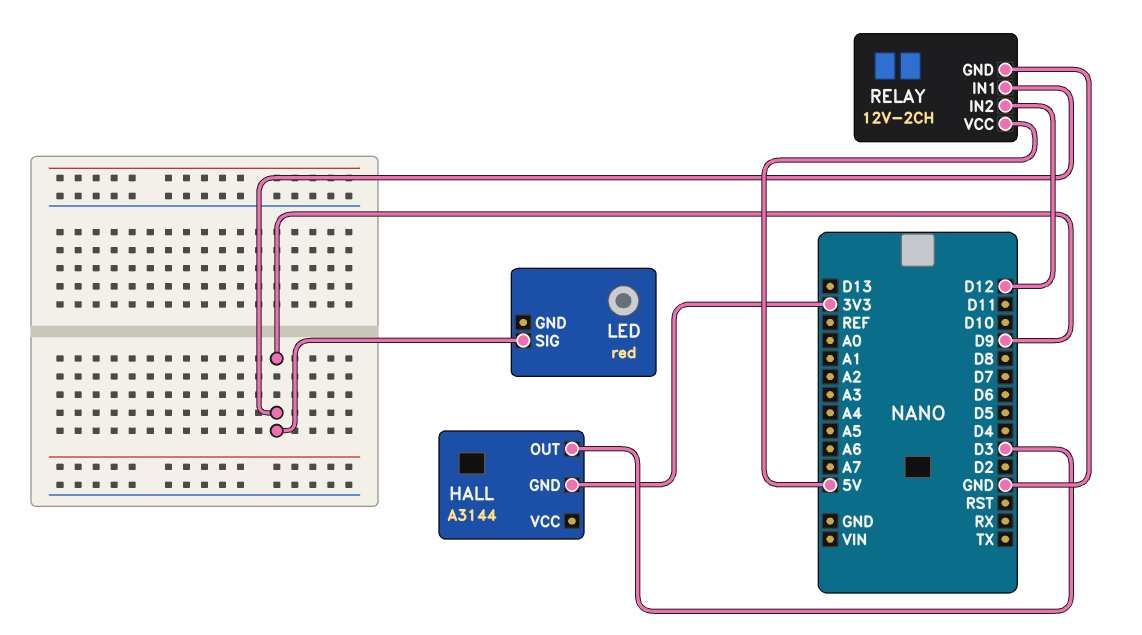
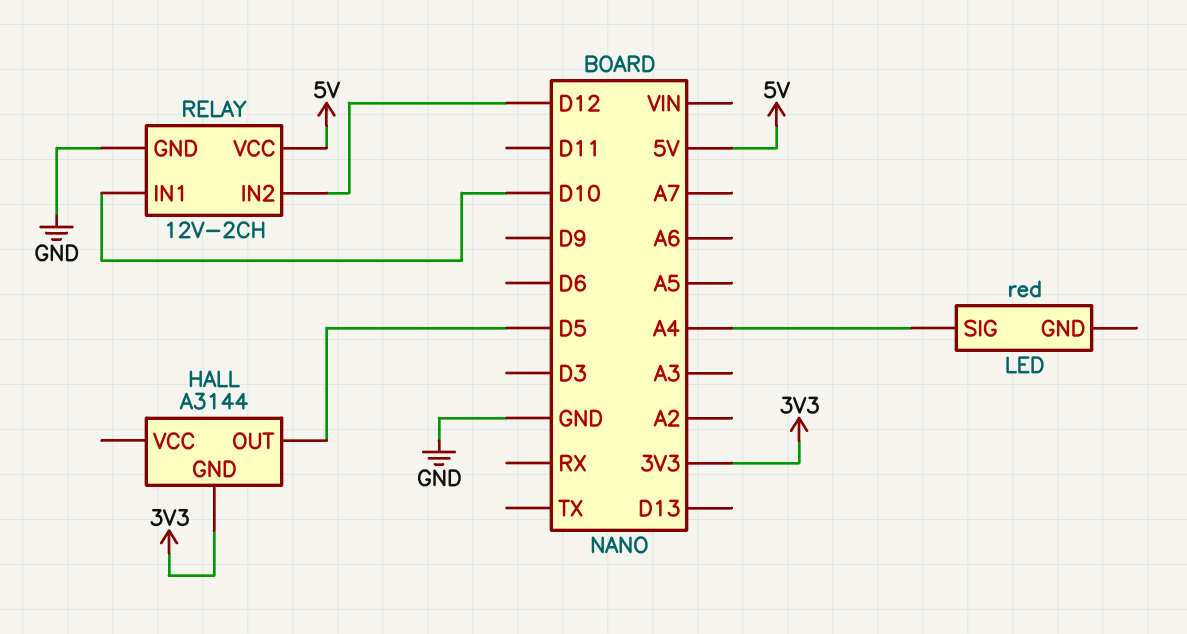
HALL pin OUT: D3 -> D5
LED pin SIG: D9 -> A4
RELAY pin IN1: D9 -> D10

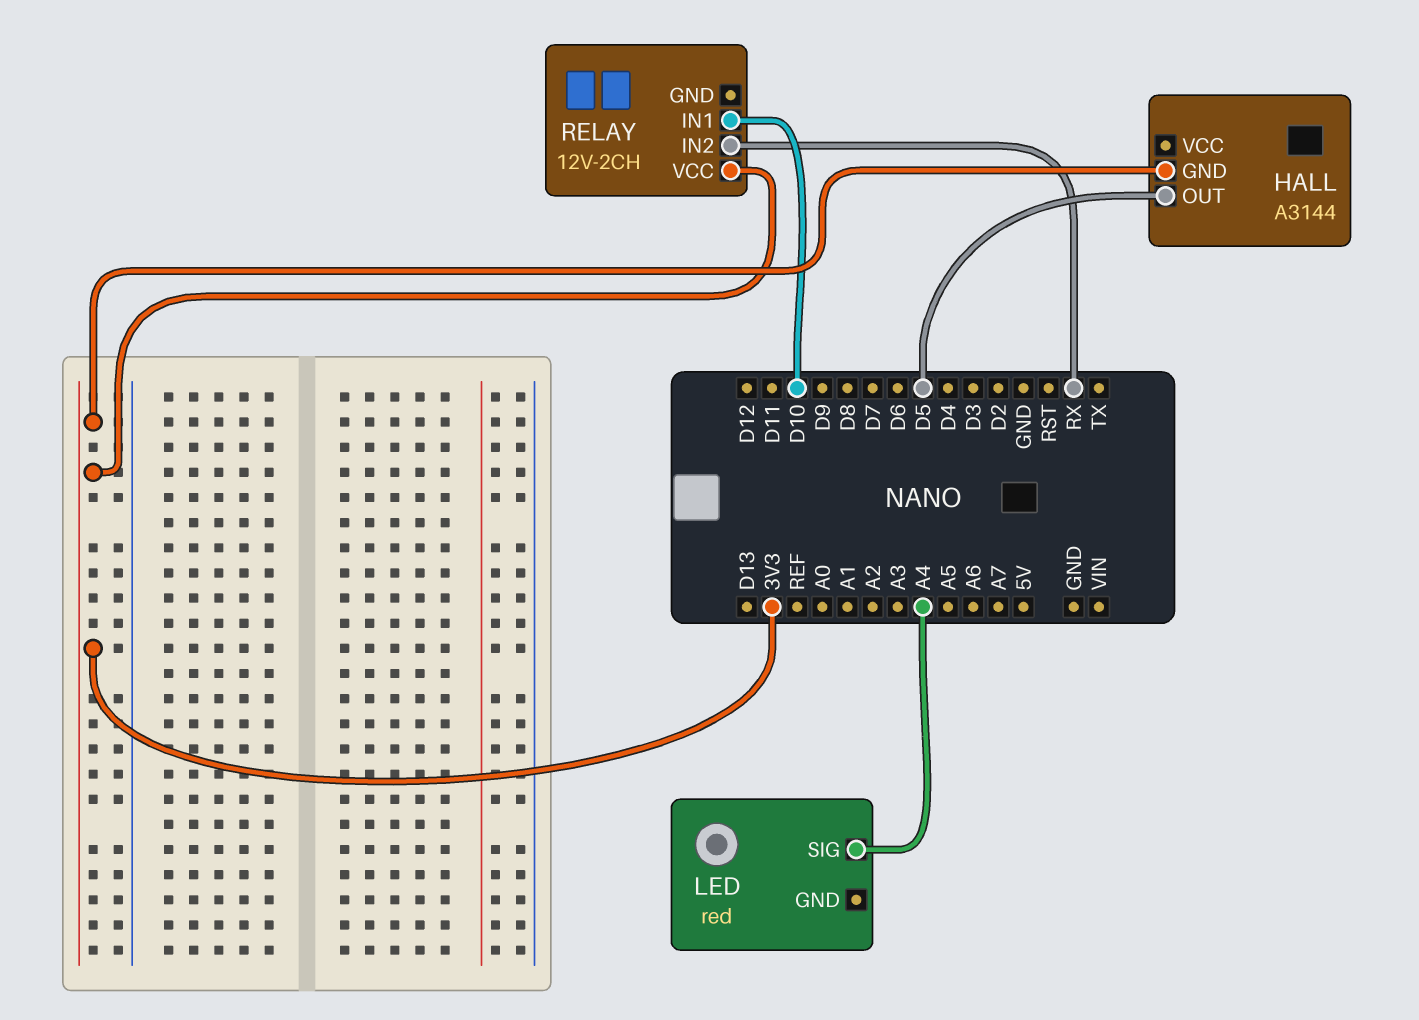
RELAY pin GND: GND -> none
RELAY pin IN2: D12 -> RX
RELAY pin VCC: 5V -> 3V3

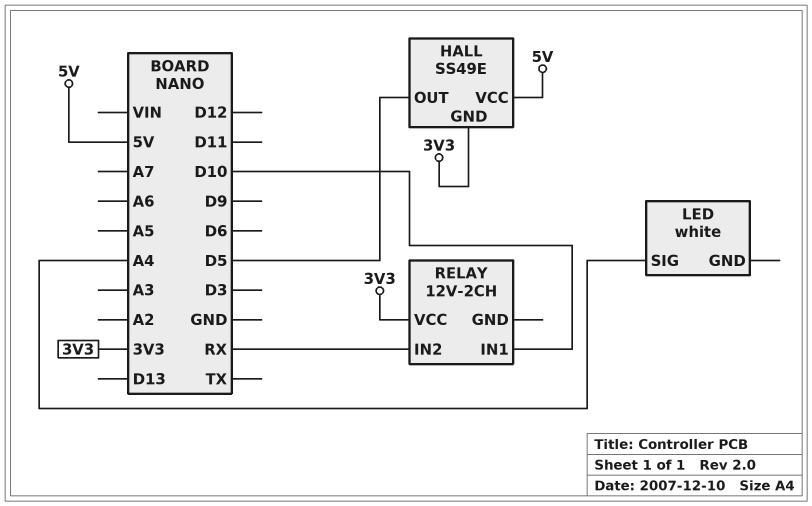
HALL: A3144 -> SS49E
HALL pin VCC: none -> 5V
LED: red -> white

